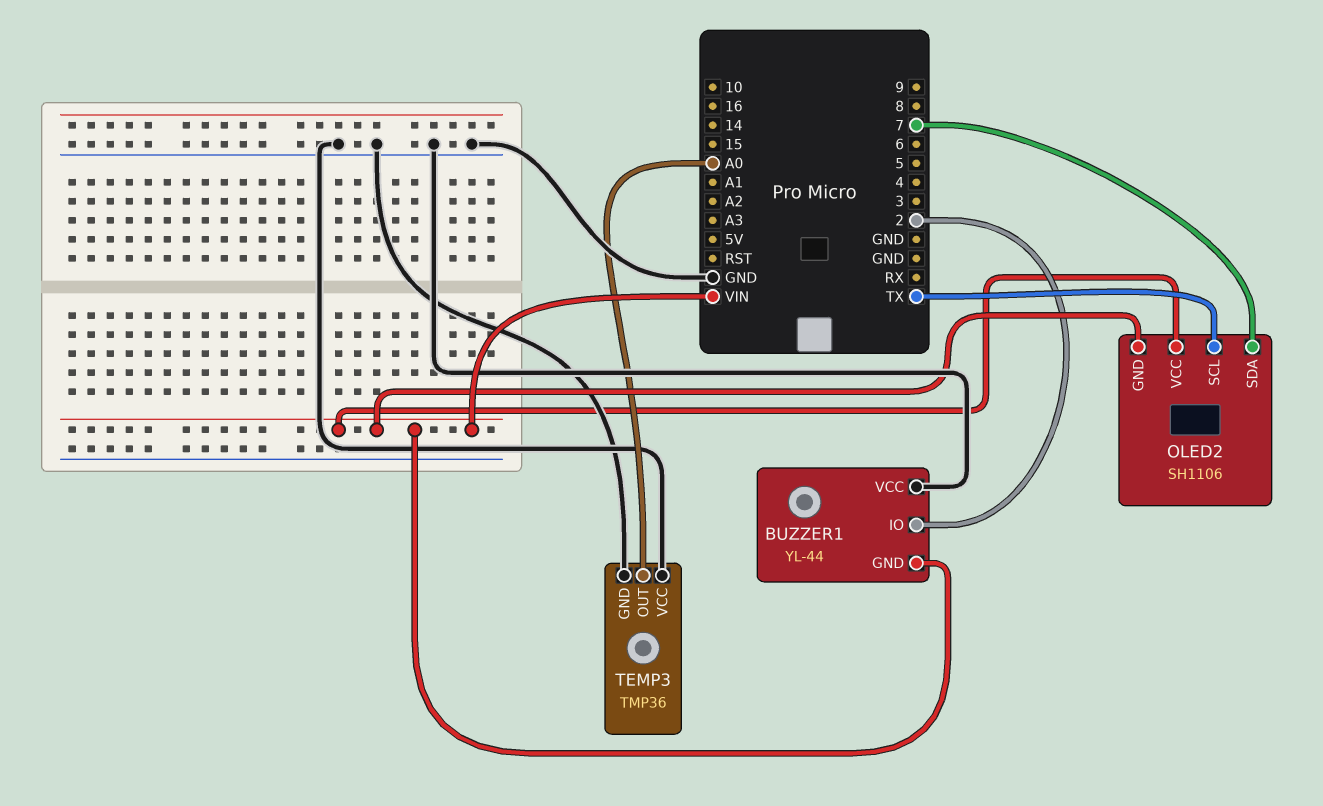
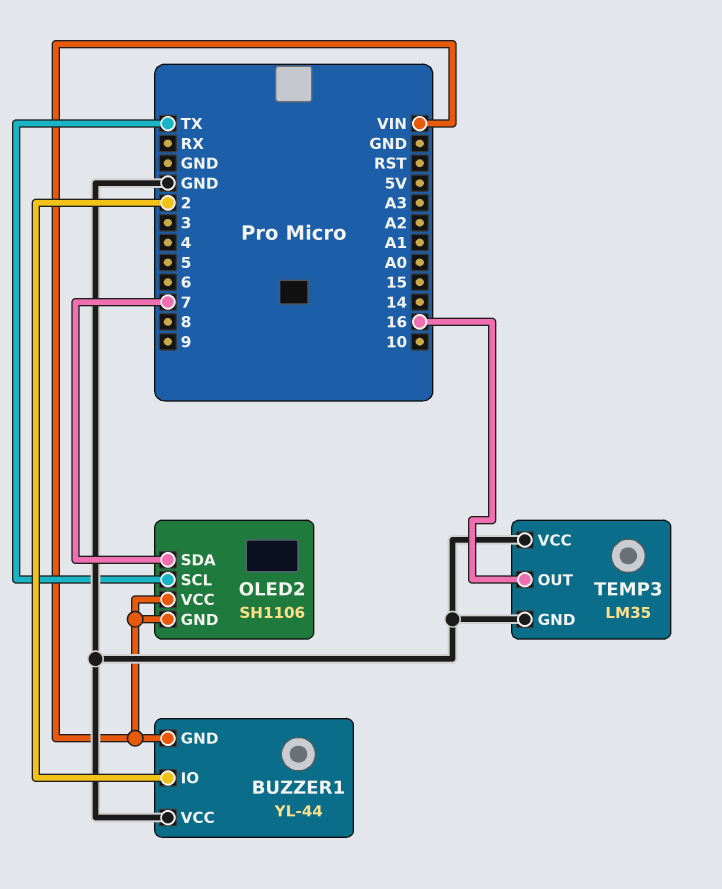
TEMP3: TMP36 -> LM35
TEMP3 pin OUT: A0 -> 16

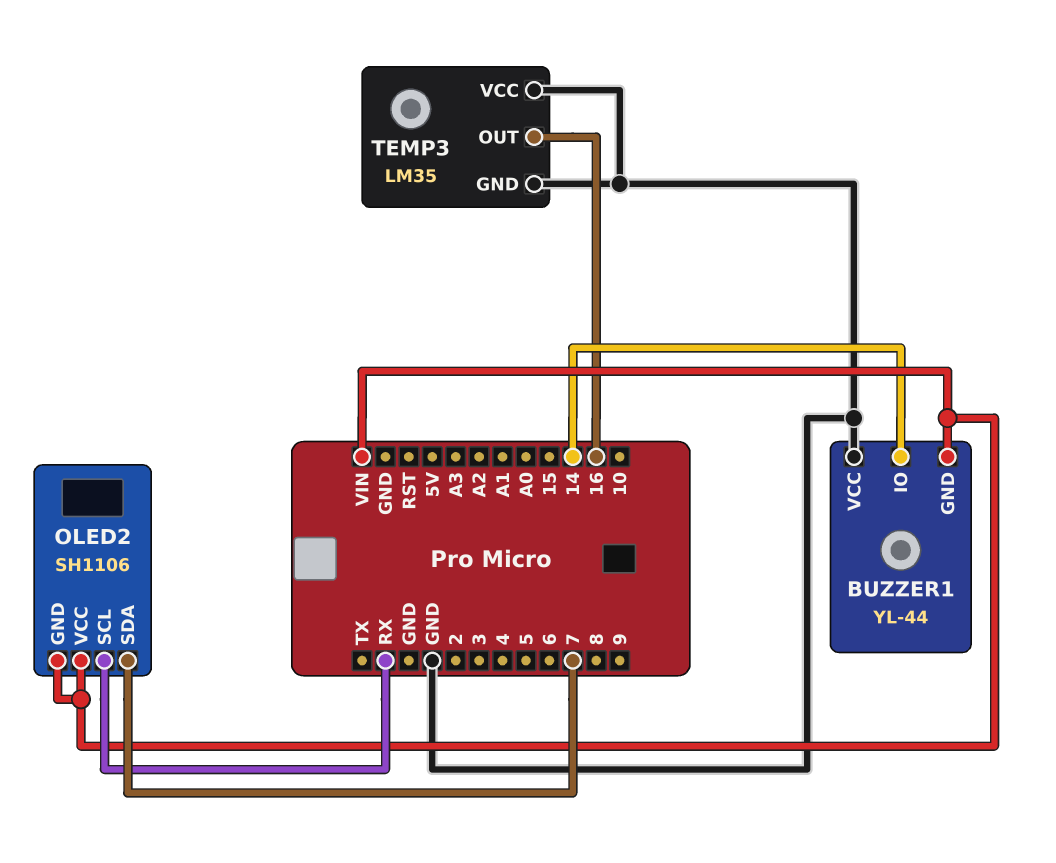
BUZZER1 pin IO: 2 -> 14
OLED2 pin SCL: TX -> RX

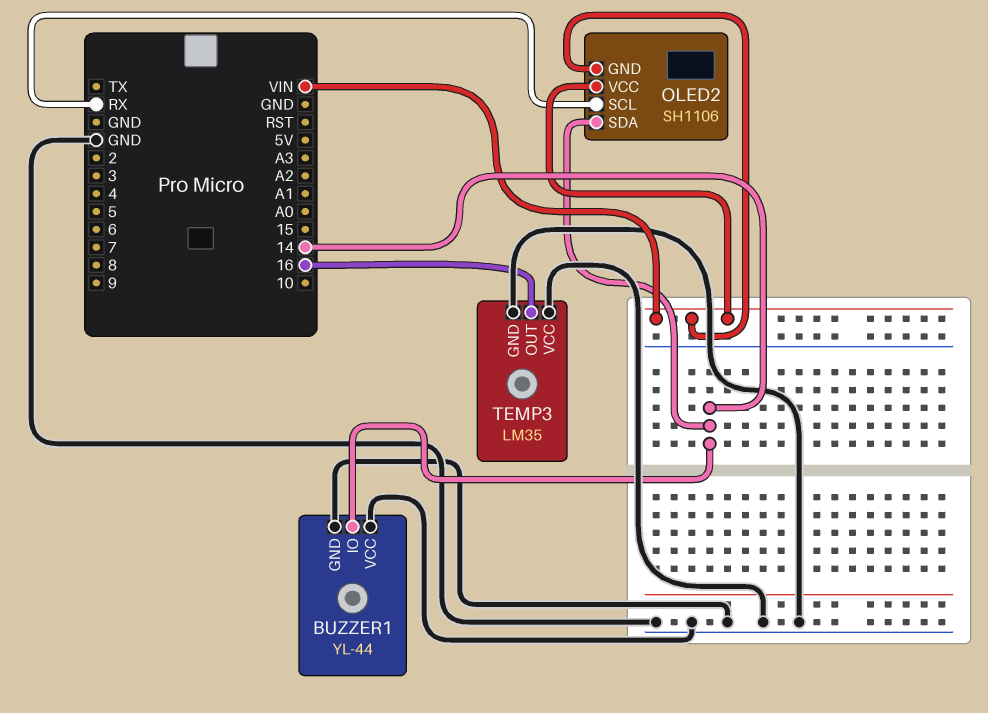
BUZZER1 pin GND: VIN -> GND
OLED2 pin SDA: 7 -> 14

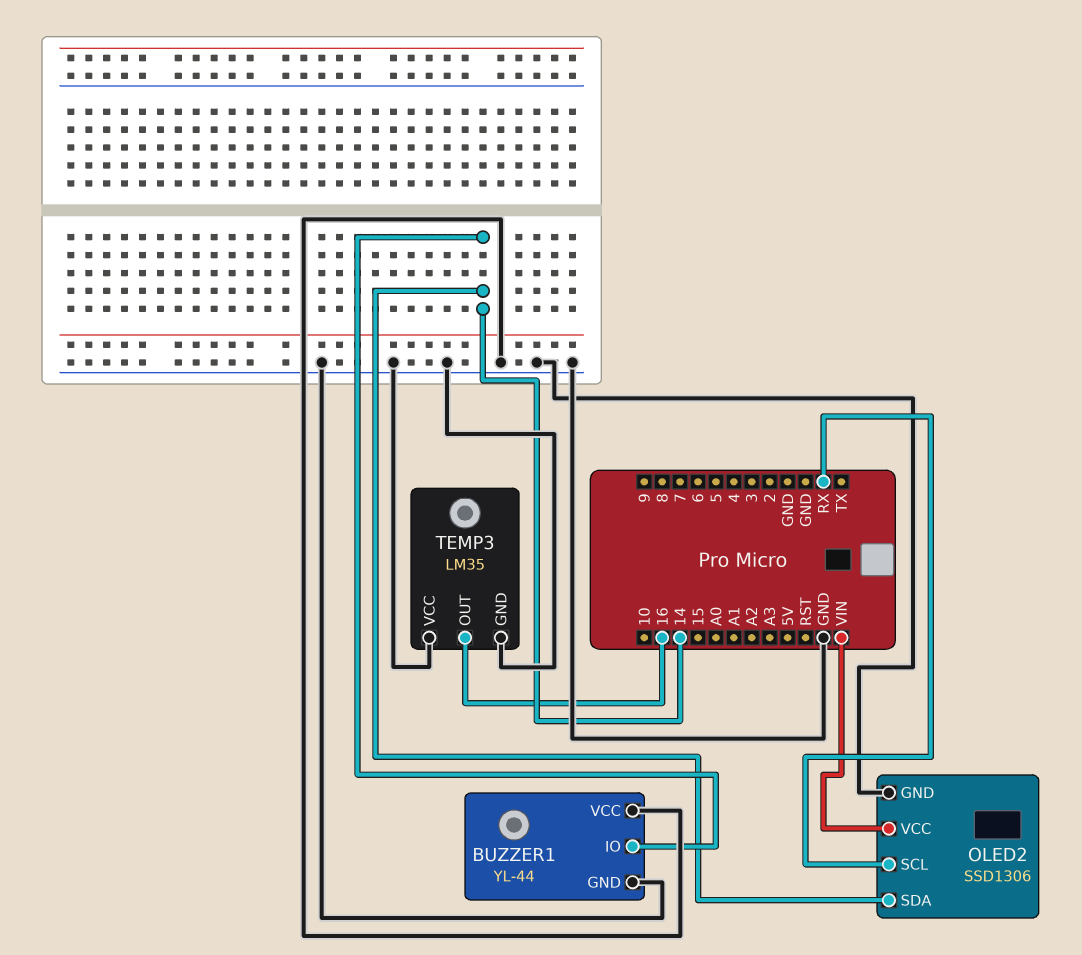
OLED2: SH1106 -> SSD1306
OLED2 pin GND: VIN -> GND

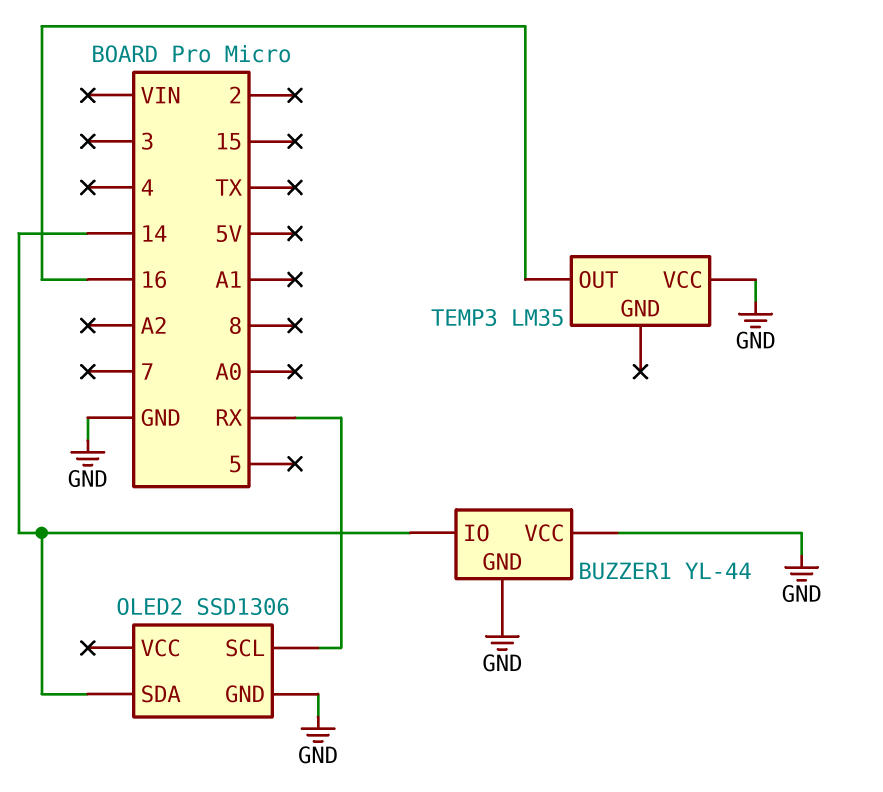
OLED2 pin VCC: VIN -> none
TEMP3 pin GND: GND -> none

